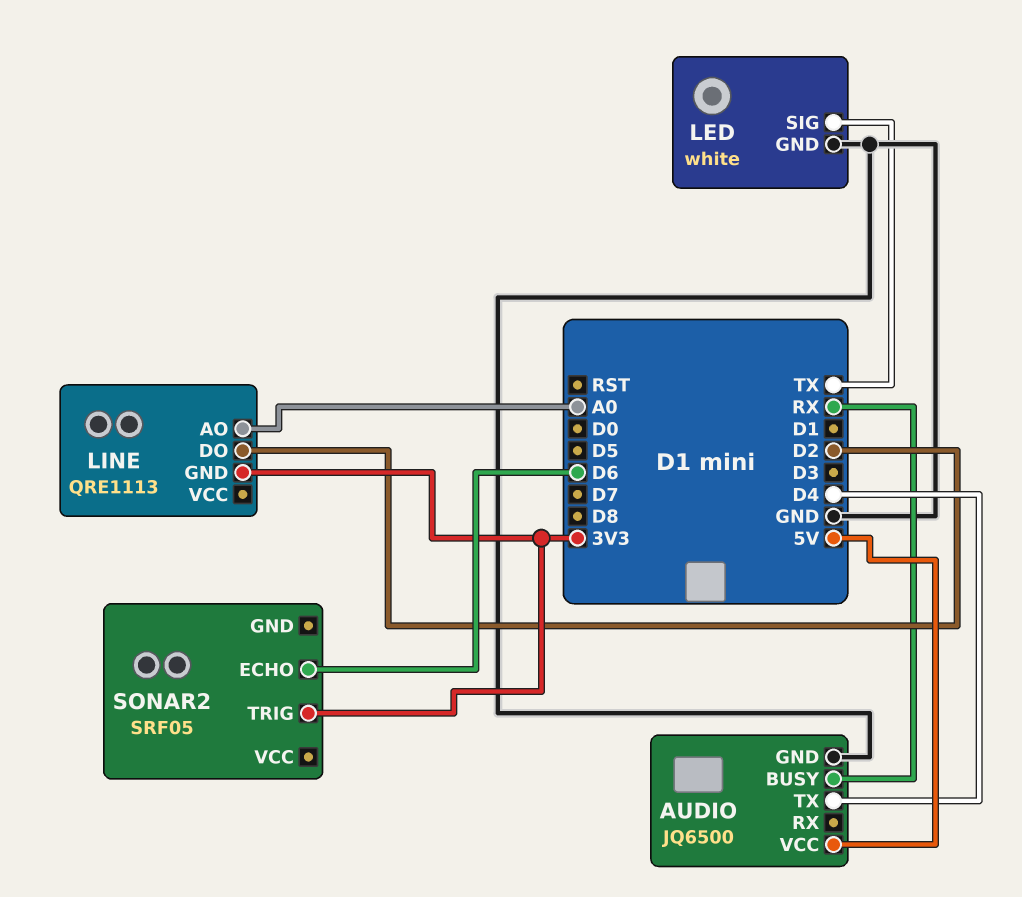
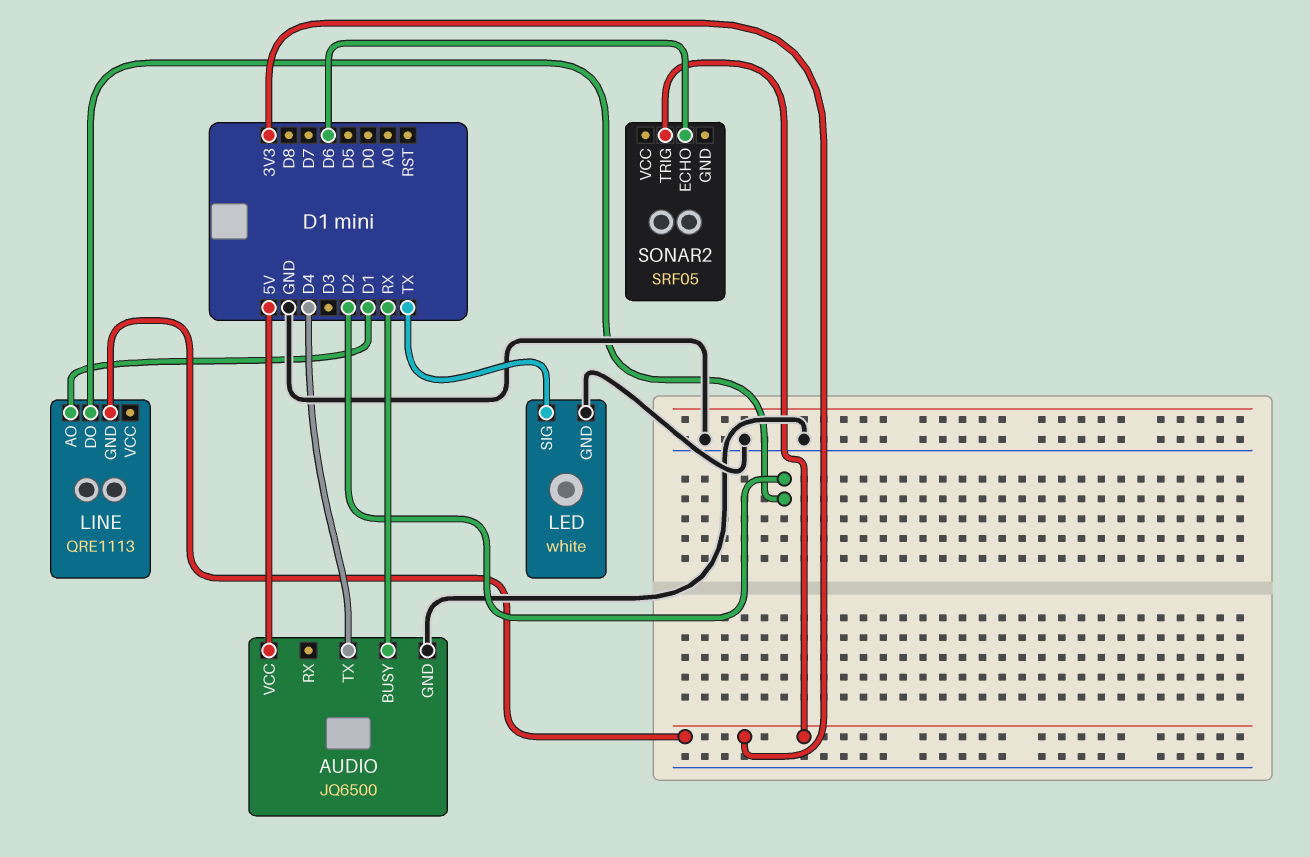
LINE pin AO: A0 -> D1

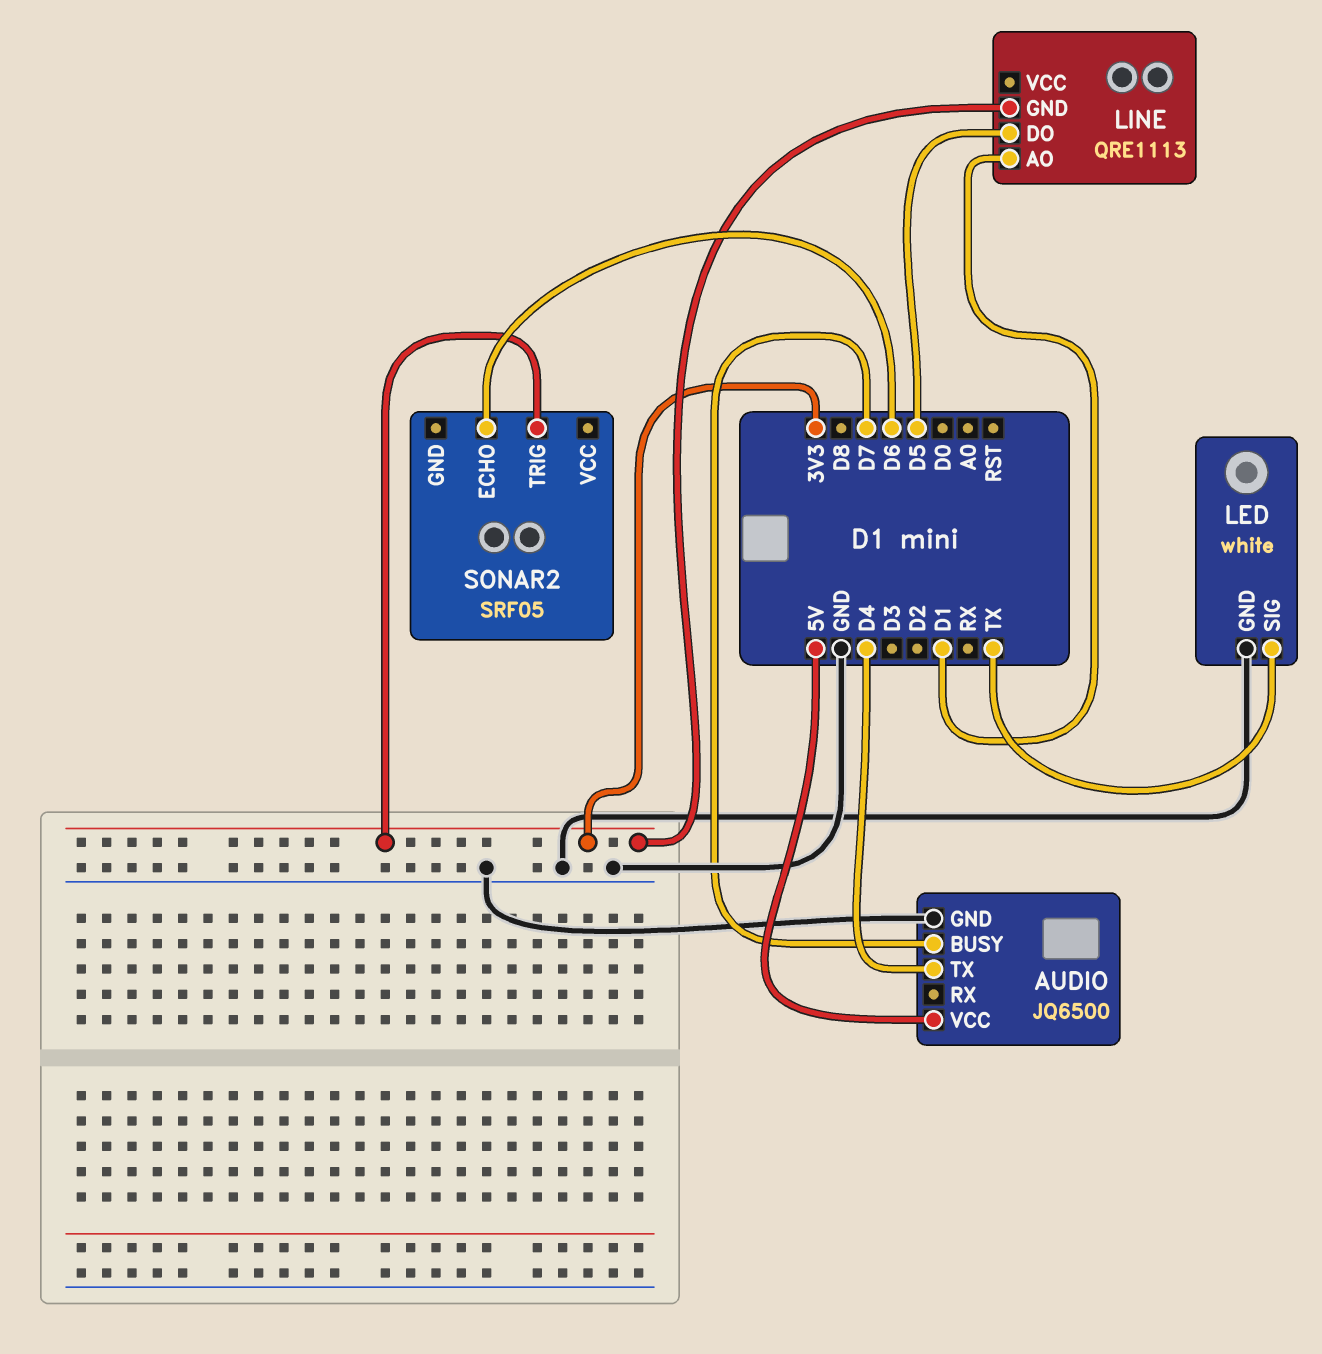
AUDIO pin BUSY: RX -> D7
LINE pin DO: D2 -> D5

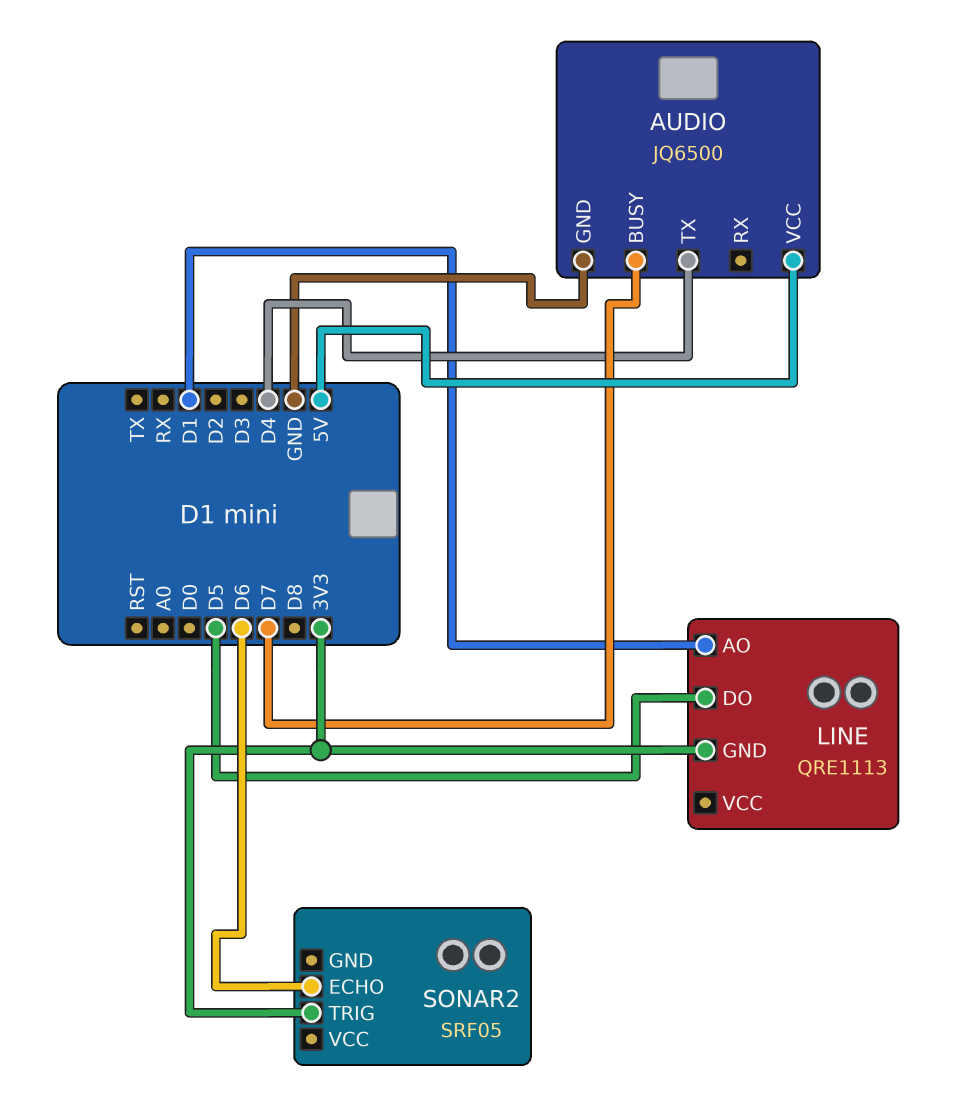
LED: white -> none
LED pin GND: GND -> none
LED pin SIG: TX -> none

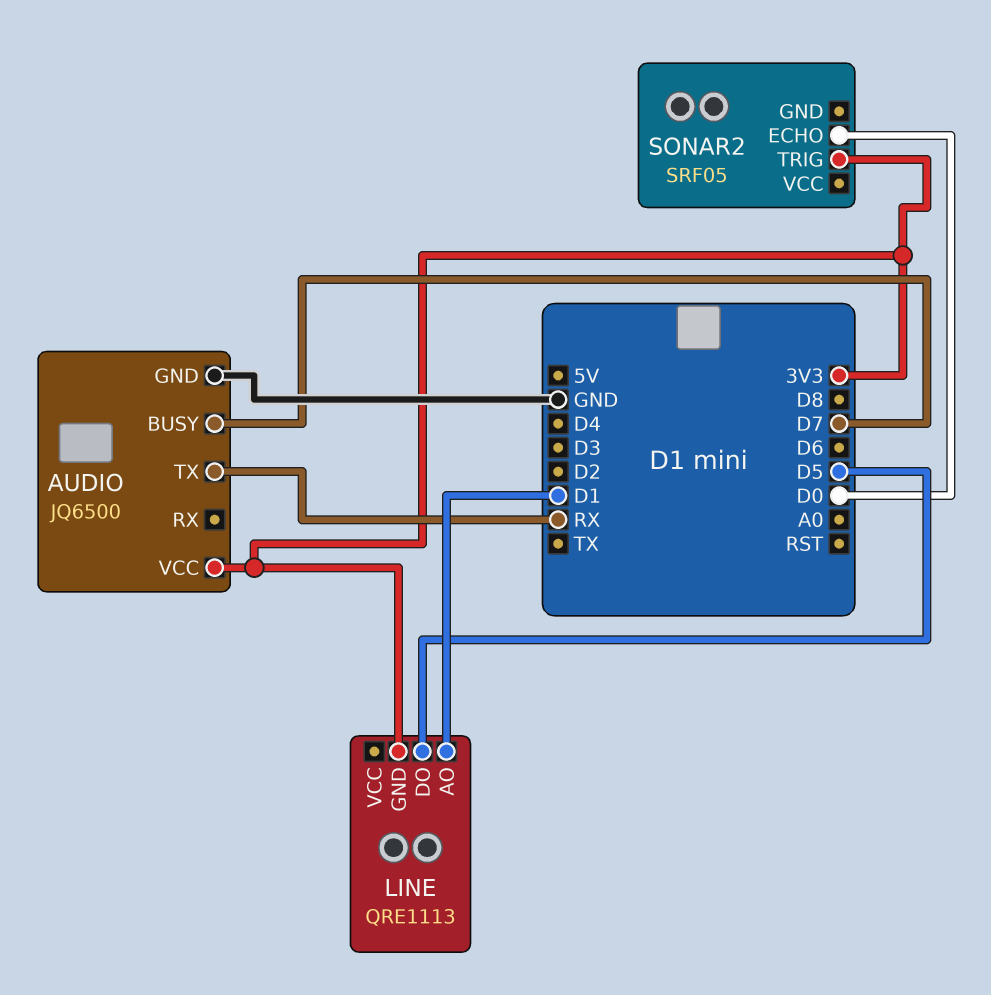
AUDIO pin TX: D4 -> RX
AUDIO pin VCC: 5V -> 3V3
SONAR2 pin ECHO: D6 -> D0

